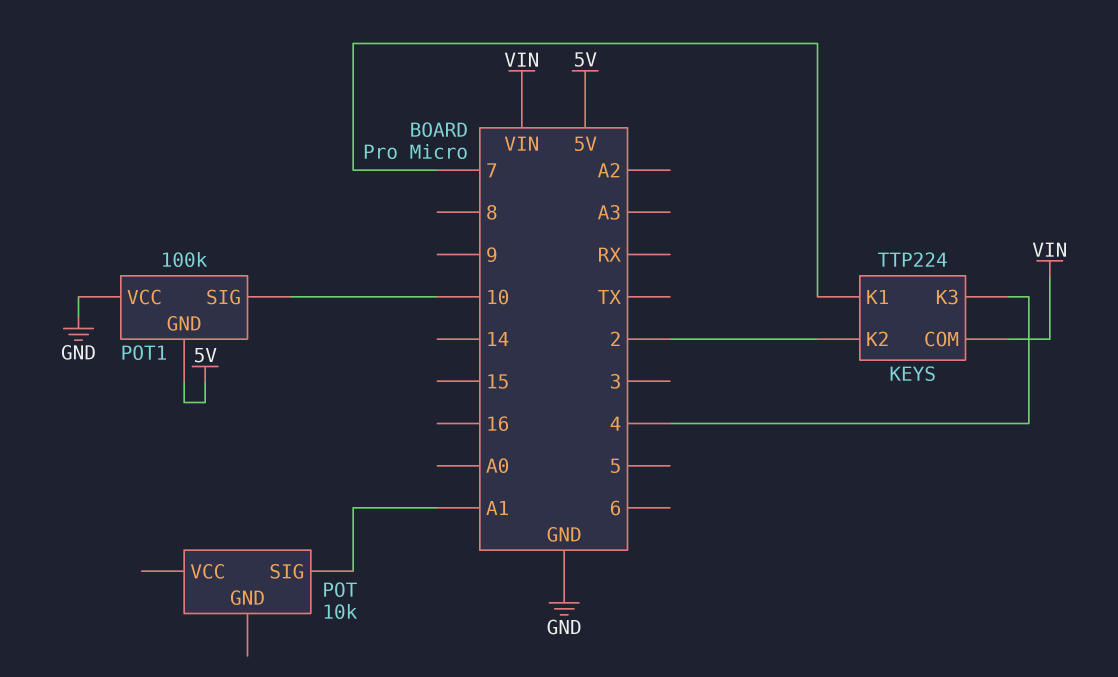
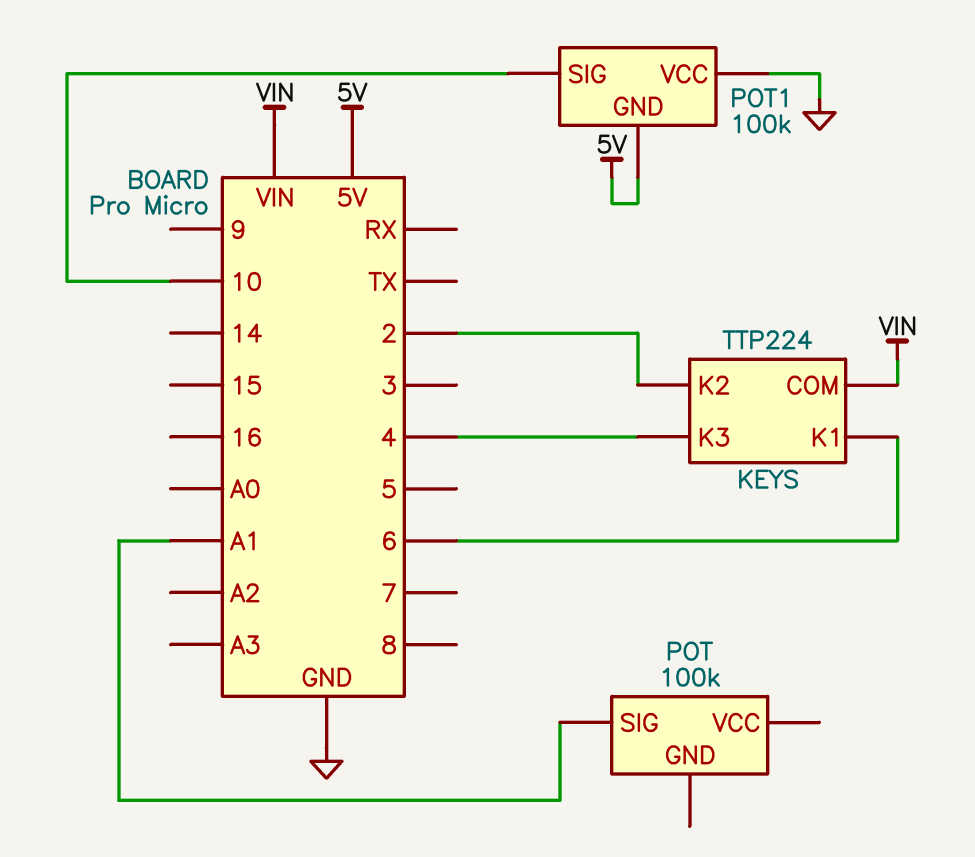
KEYS pin K1: 7 -> 6
POT: 10k -> 100k

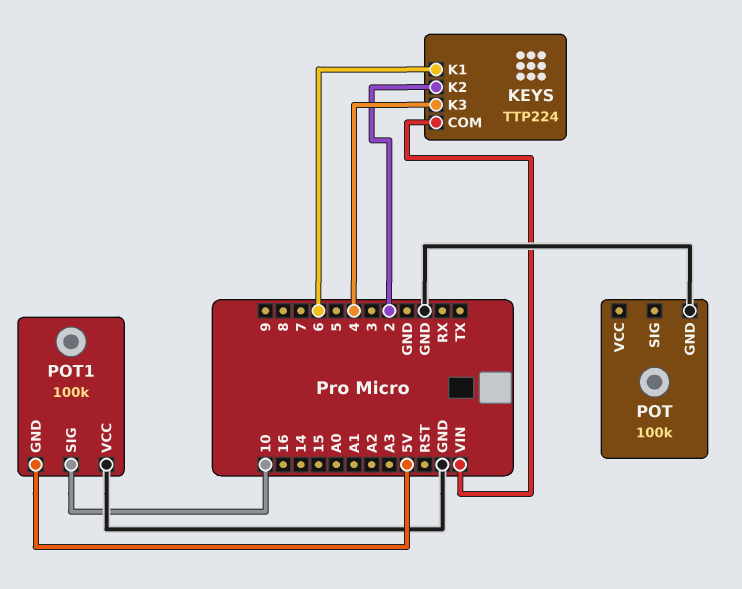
POT pin GND: none -> GND
POT pin SIG: A1 -> none

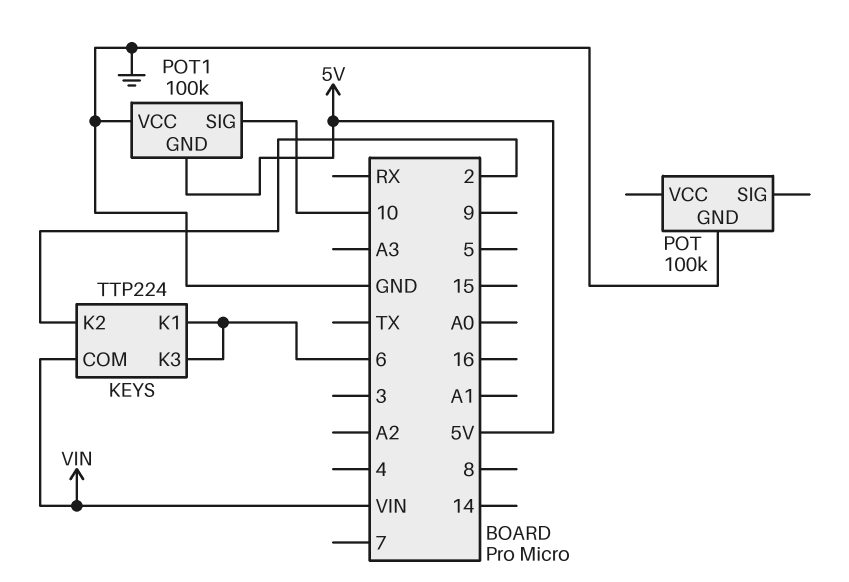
KEYS pin K3: 4 -> 6

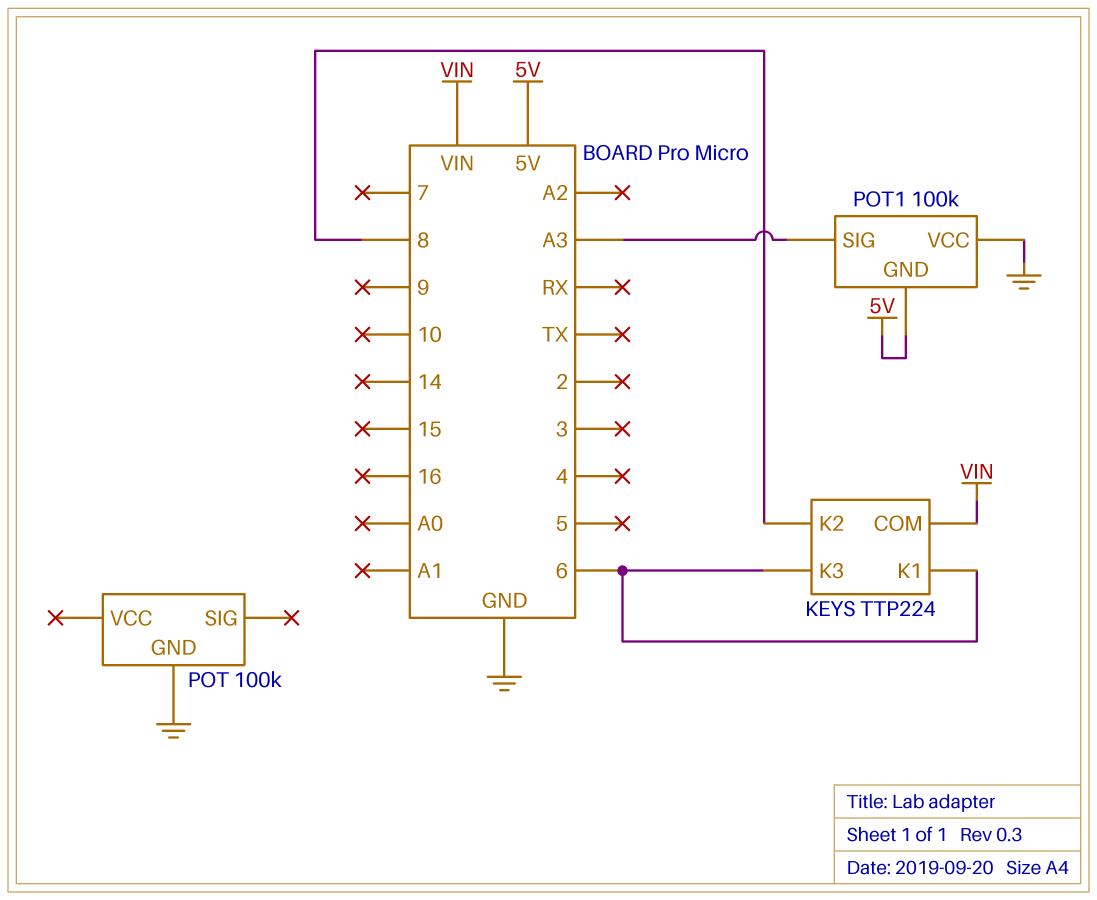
KEYS pin K2: 2 -> 8
POT1 pin SIG: 10 -> A3

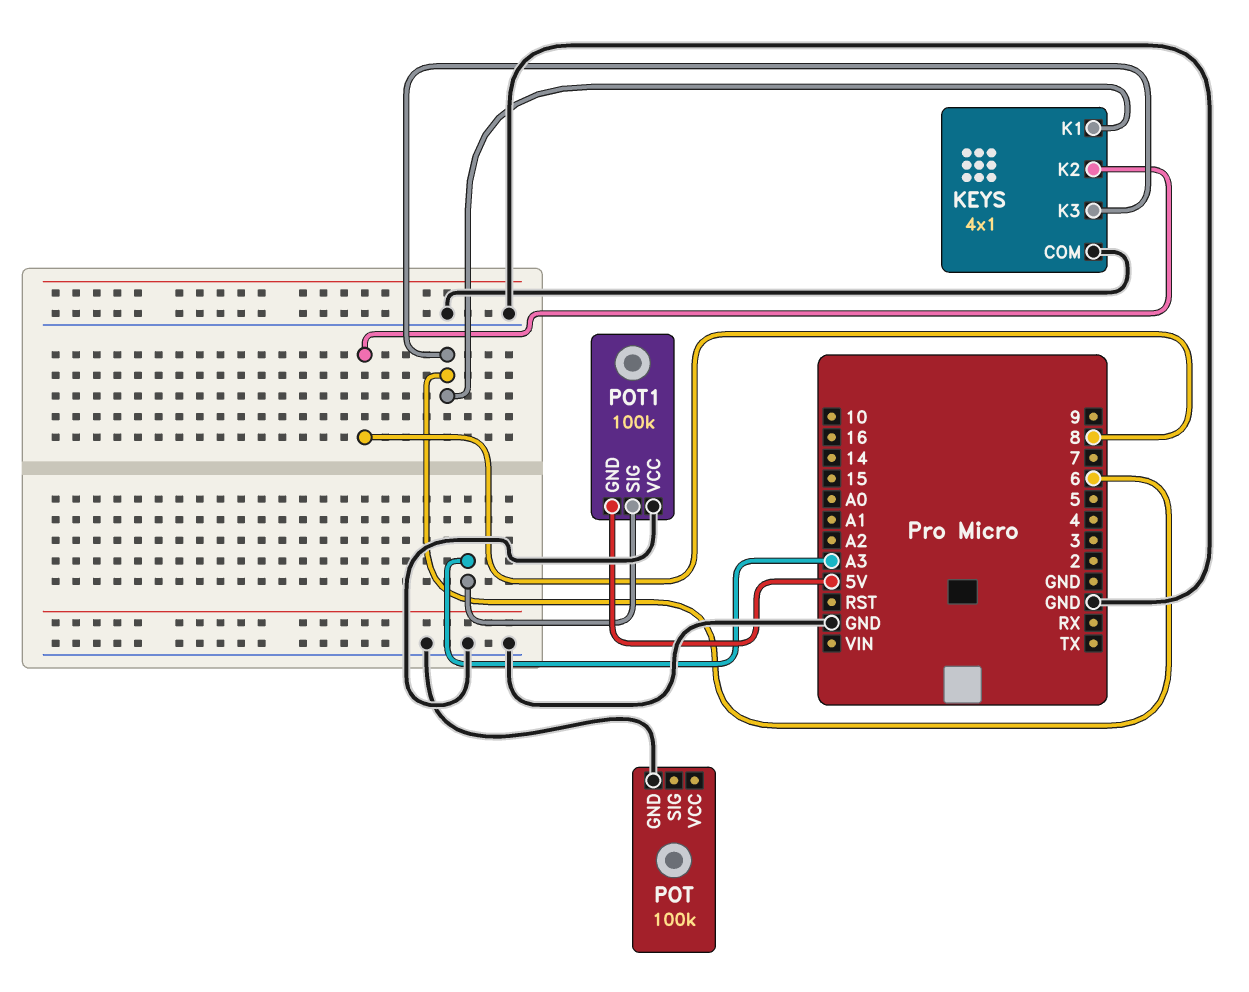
KEYS: TTP224 -> 4x1
KEYS pin COM: VIN -> GND

